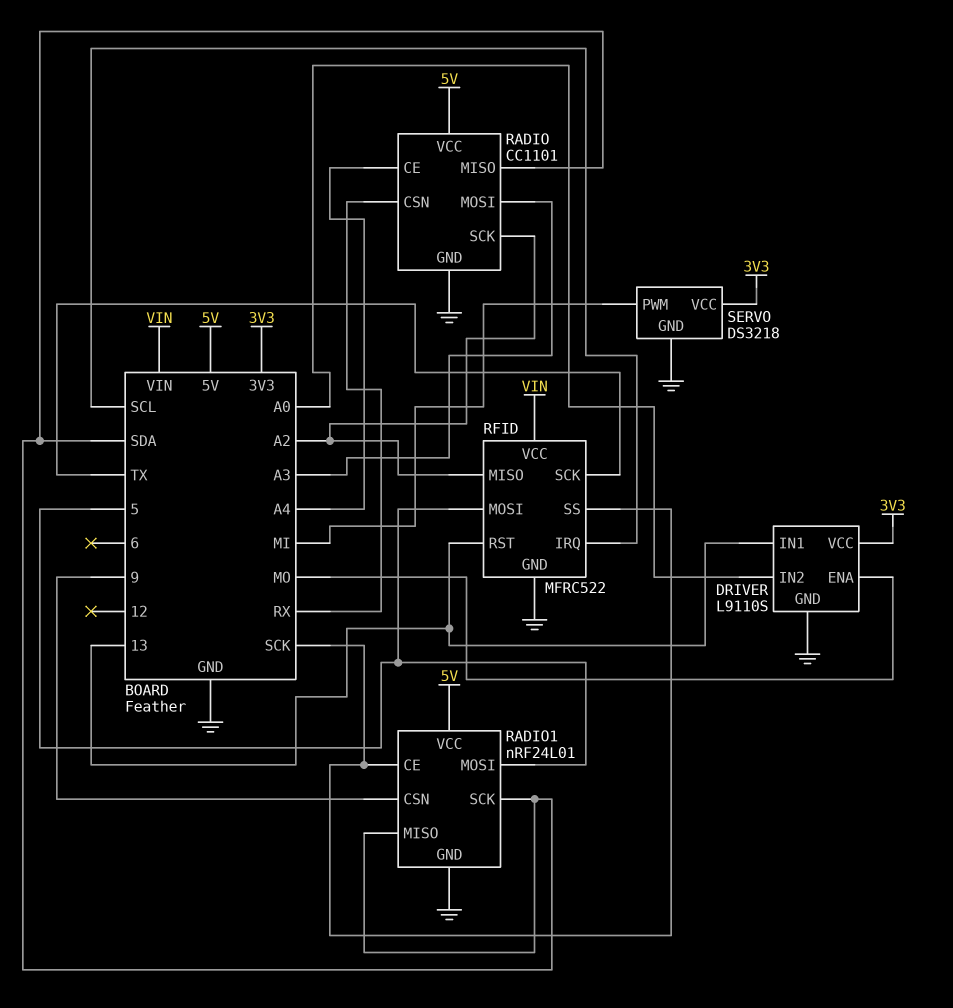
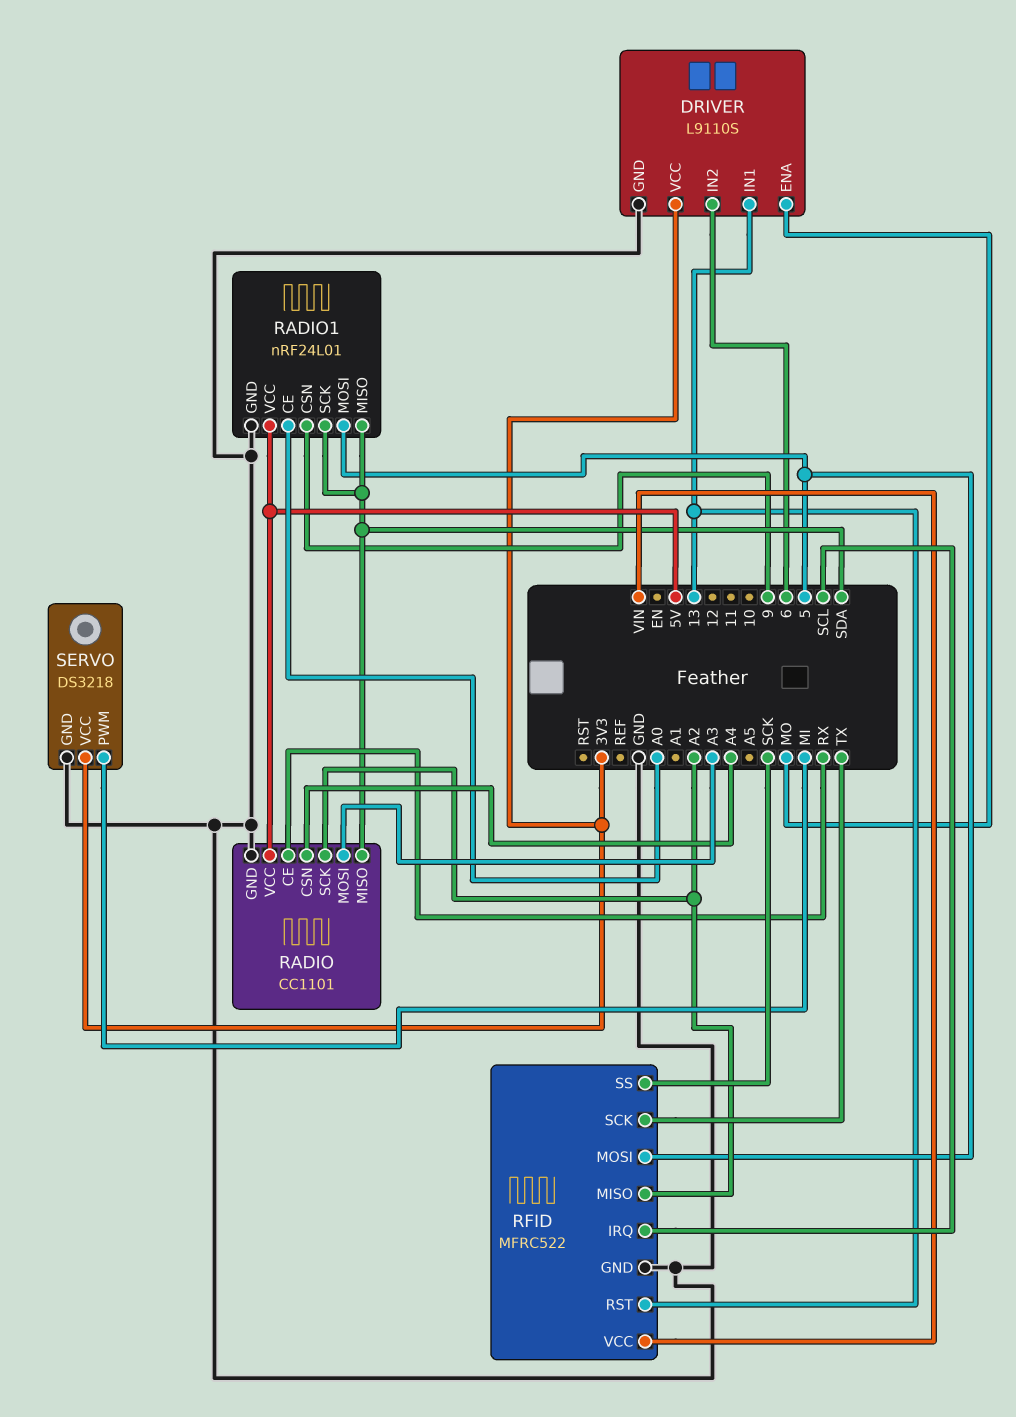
DRIVER pin IN2: A0 -> 6
RADIO pin CE: A4 -> RX
RADIO pin CSN: RX -> A4
RADIO1 pin CE: SCK -> A0

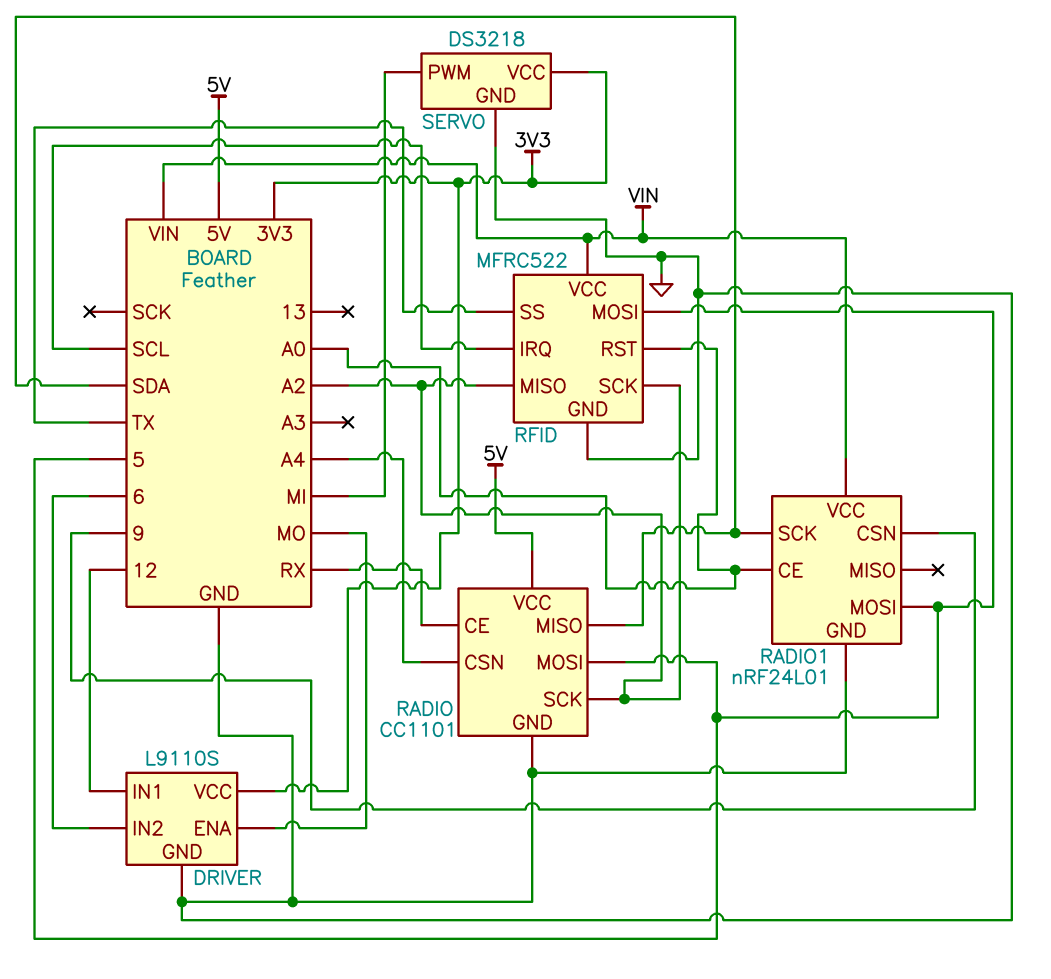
DRIVER pin IN1: 13 -> 12
RADIO pin MOSI: A3 -> 5
RADIO1 pin MISO: SDA -> none
RADIO1 pin VCC: 5V -> VIN
RFID pin RST: 13 -> A0
RFID pin SCK: TX -> A2
RFID pin SS: SCK -> TX

